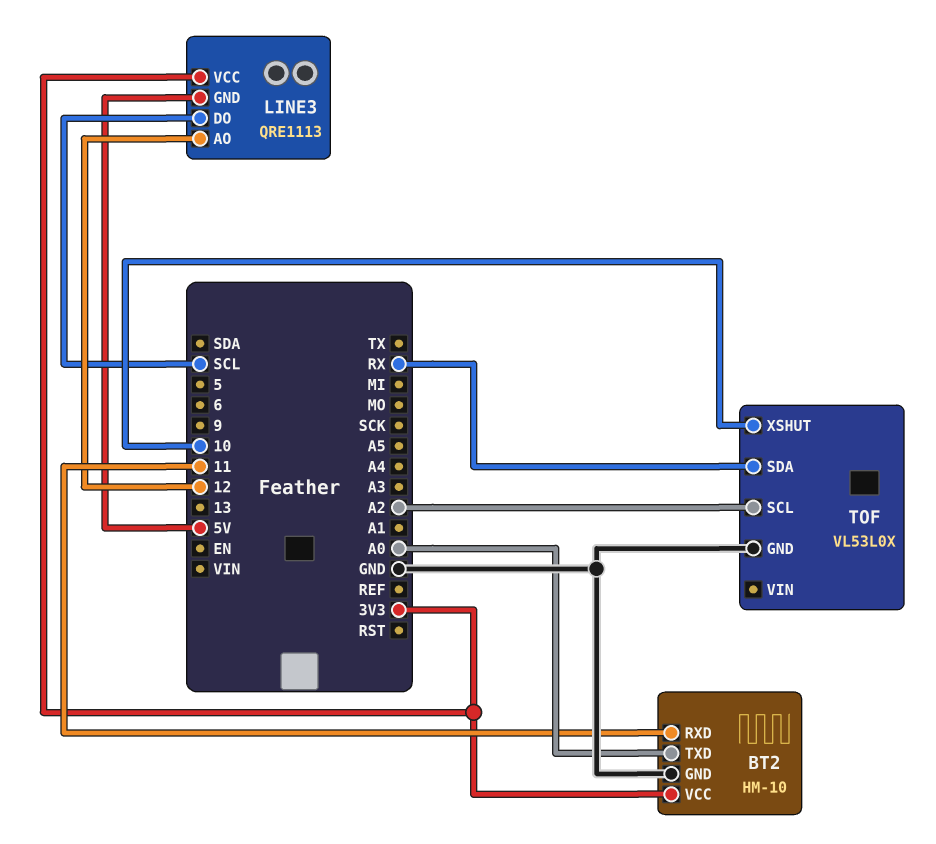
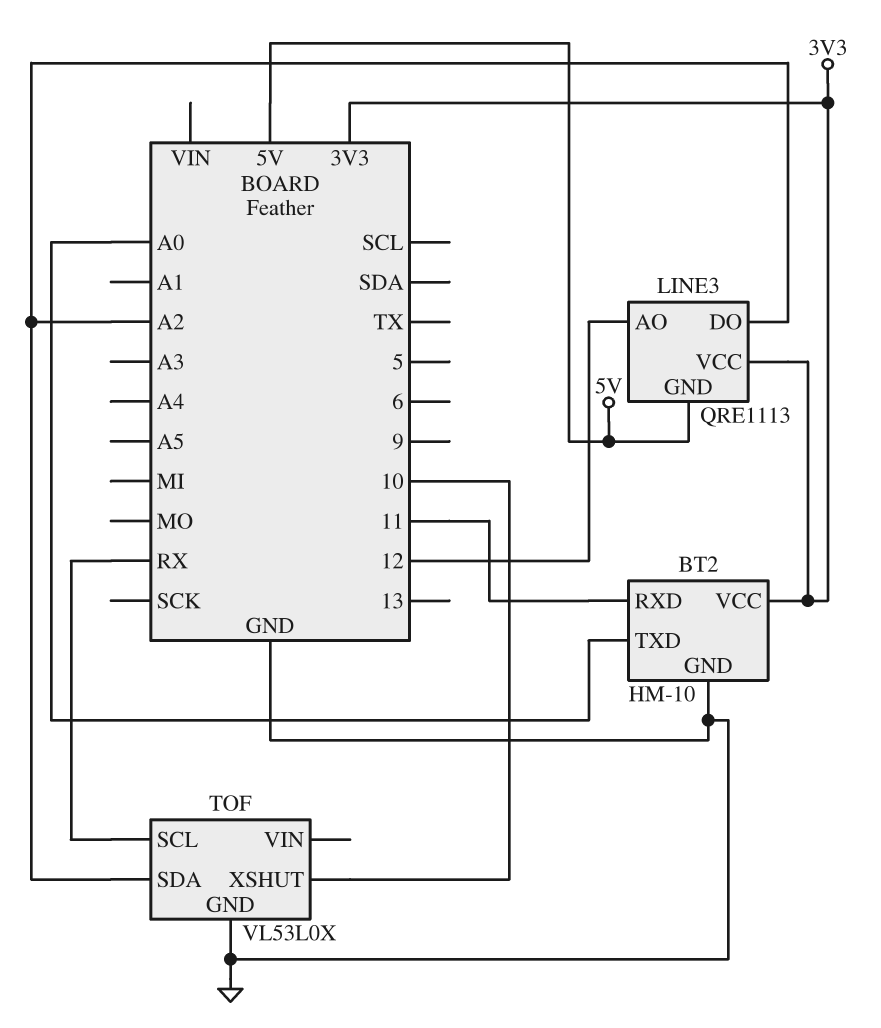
LINE3 pin DO: SCL -> A2
TOF pin SCL: A2 -> RX
TOF pin SDA: RX -> A2

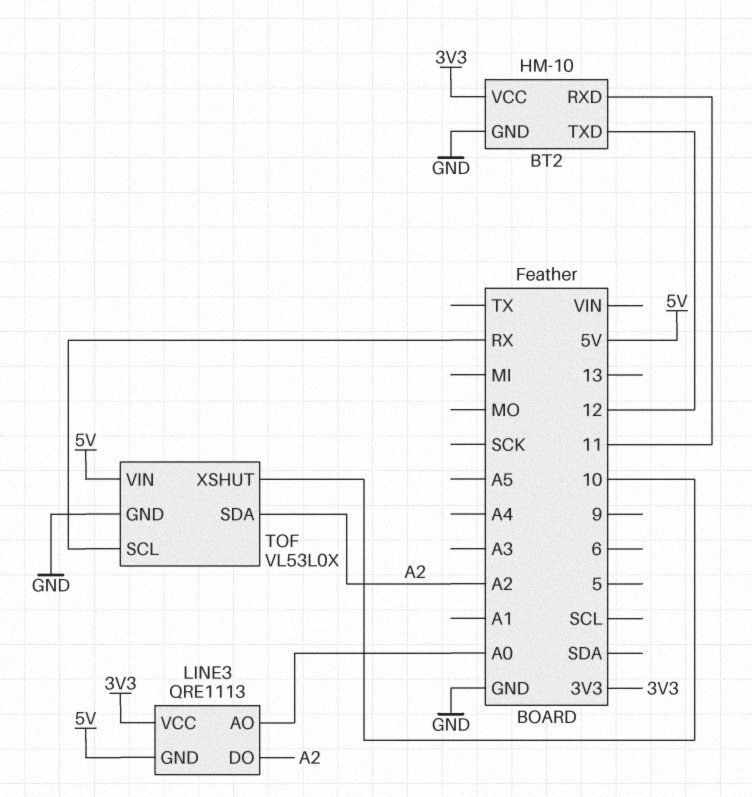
BT2 pin TXD: A0 -> 12
LINE3 pin AO: 12 -> A0
TOF pin VIN: none -> 5V

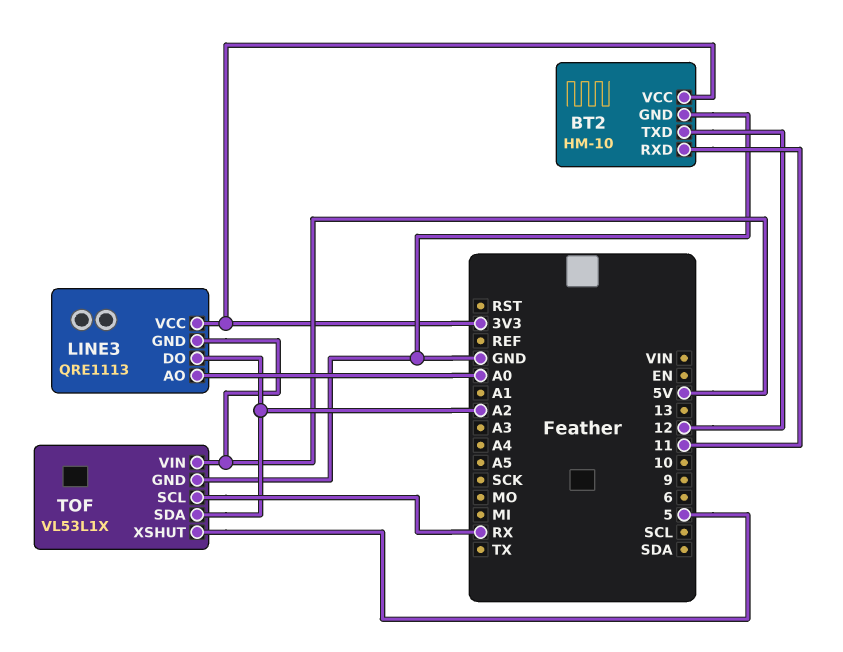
TOF: VL53L0X -> VL53L1X
TOF pin XSHUT: 10 -> 5

